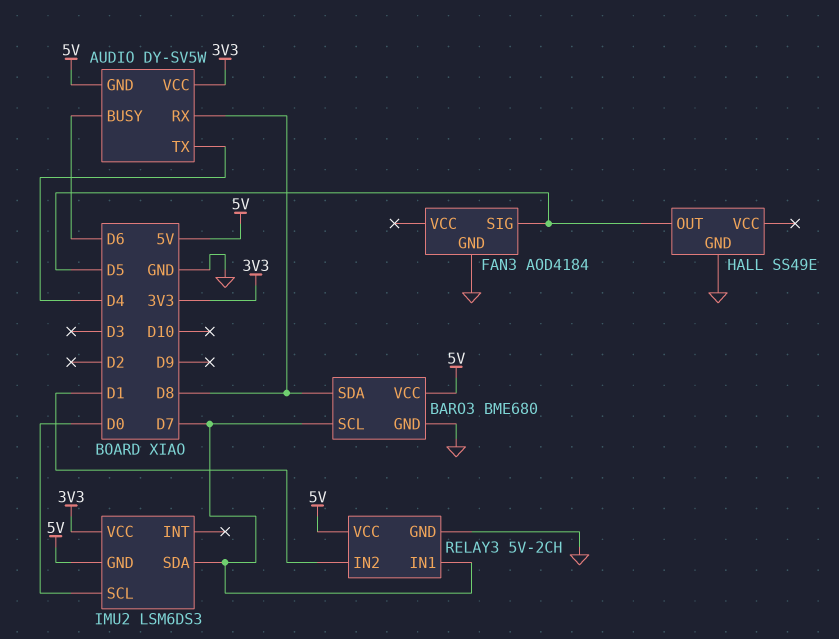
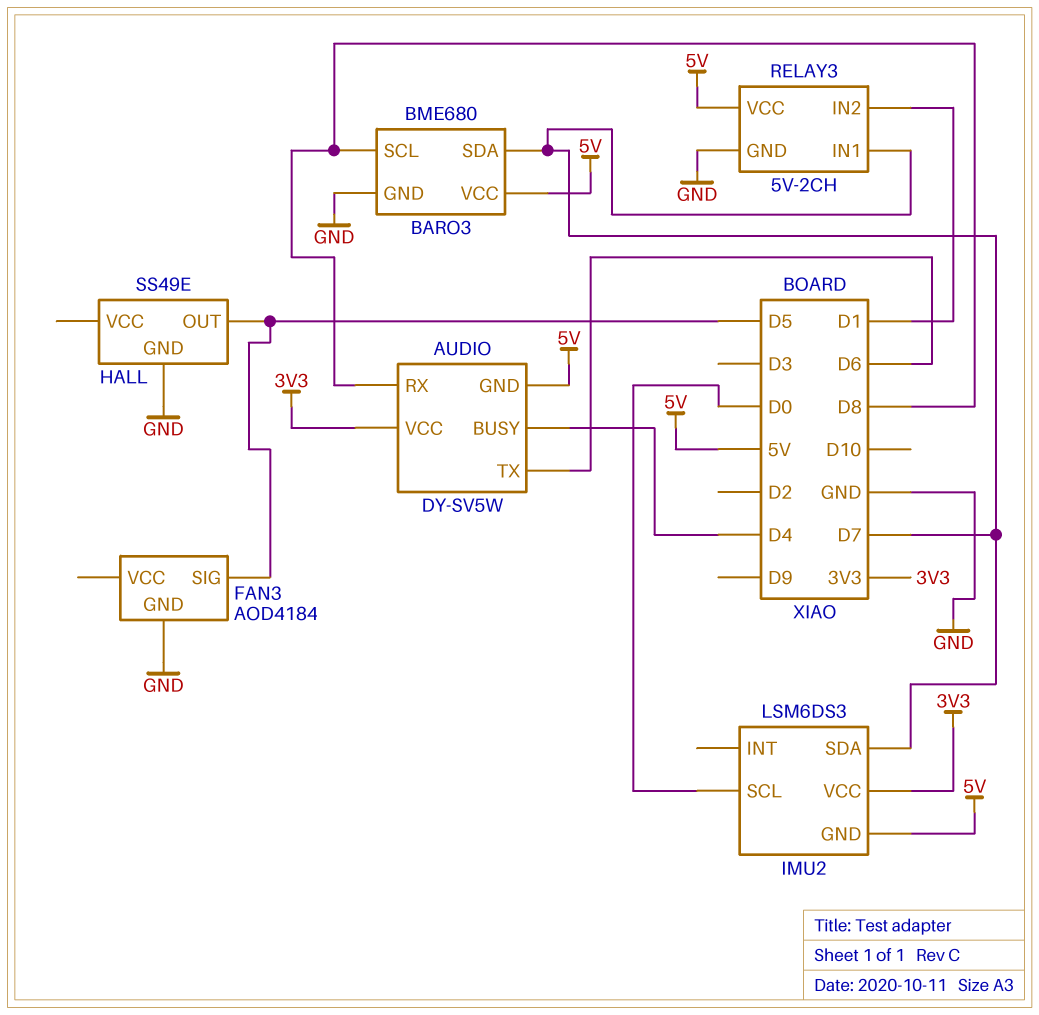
AUDIO pin BUSY: D6 -> D4
AUDIO pin TX: D4 -> D6
BARO3 pin SCL: D7 -> D8
BARO3 pin SDA: D8 -> D7

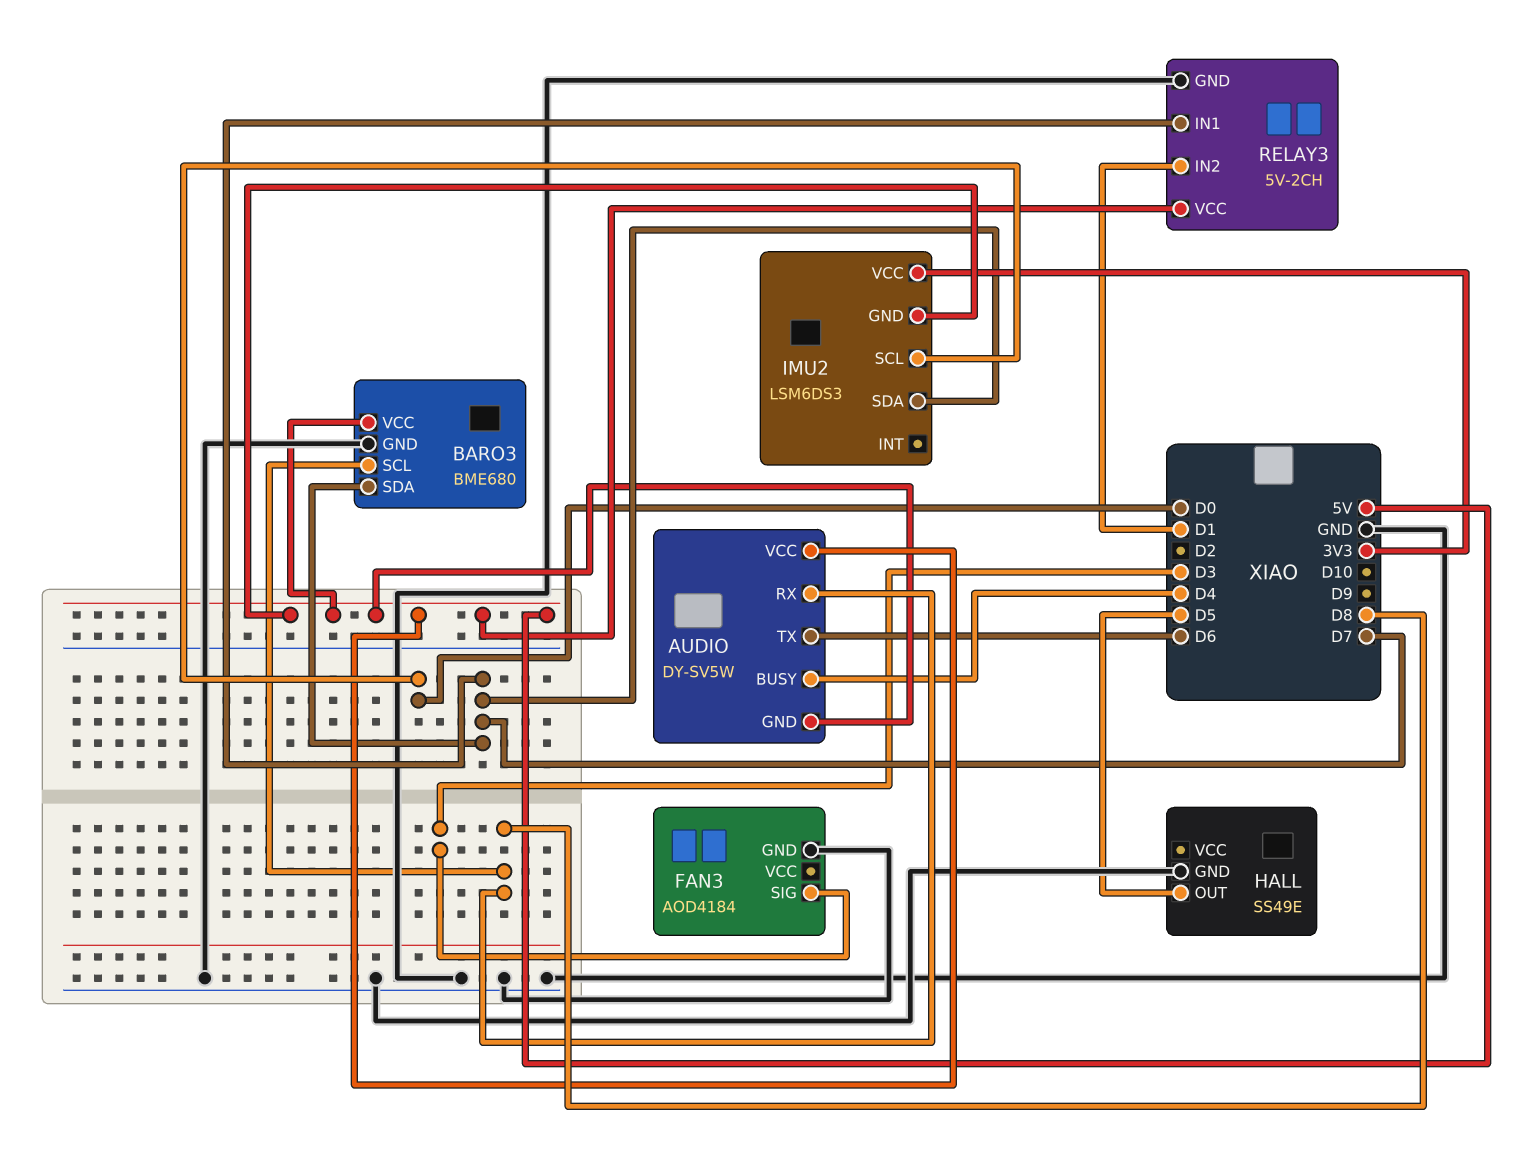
AUDIO pin VCC: 3V3 -> 5V
FAN3 pin SIG: D5 -> D3

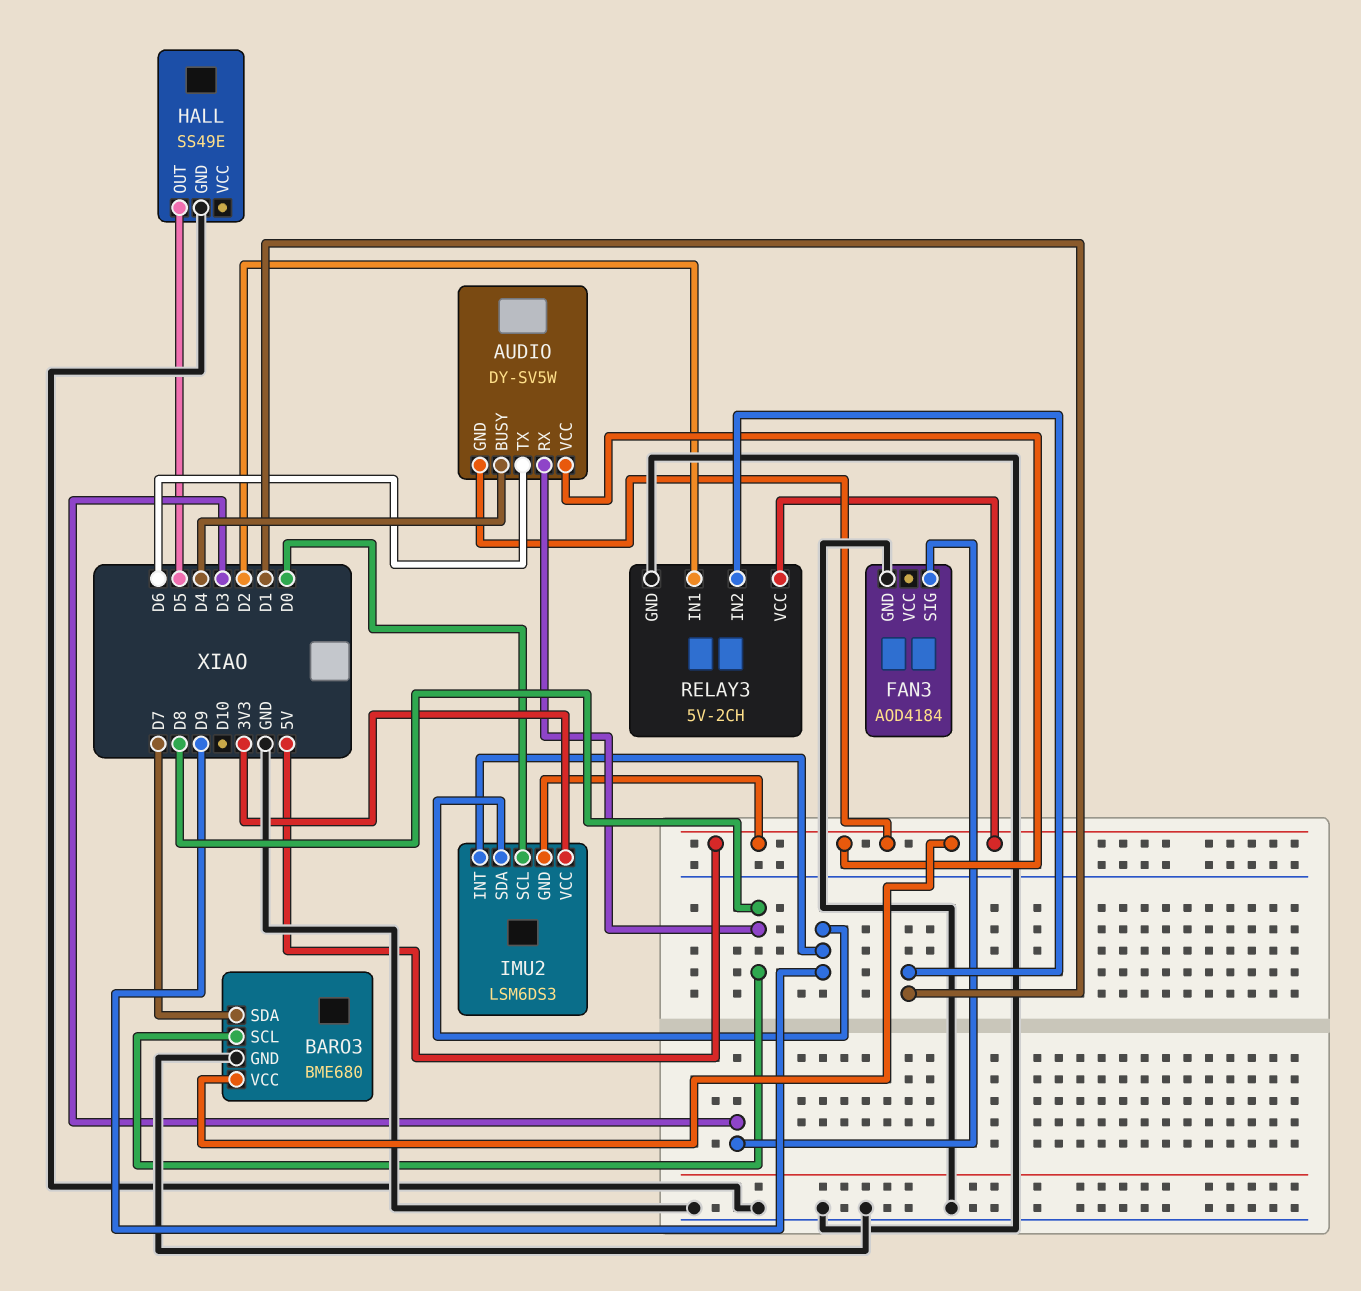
IMU2 pin INT: none -> D9
IMU2 pin SDA: D7 -> D9
RELAY3 pin IN1: D7 -> D2

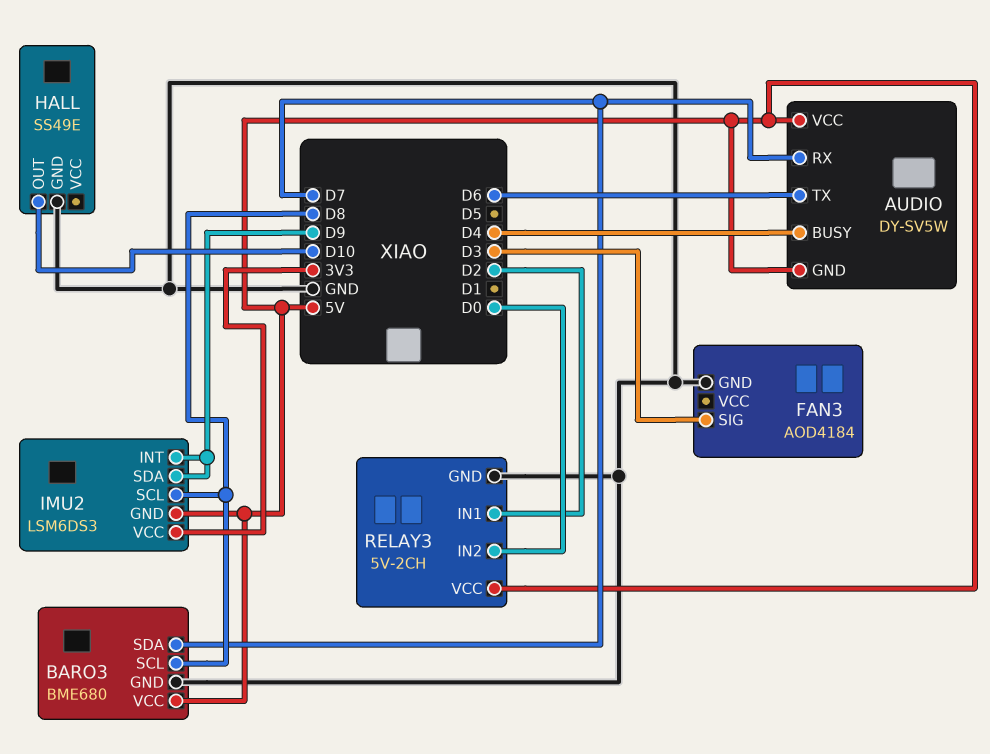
AUDIO pin RX: D8 -> D7
HALL pin OUT: D5 -> D10
IMU2 pin SCL: D0 -> D8
RELAY3 pin IN2: D1 -> D0

